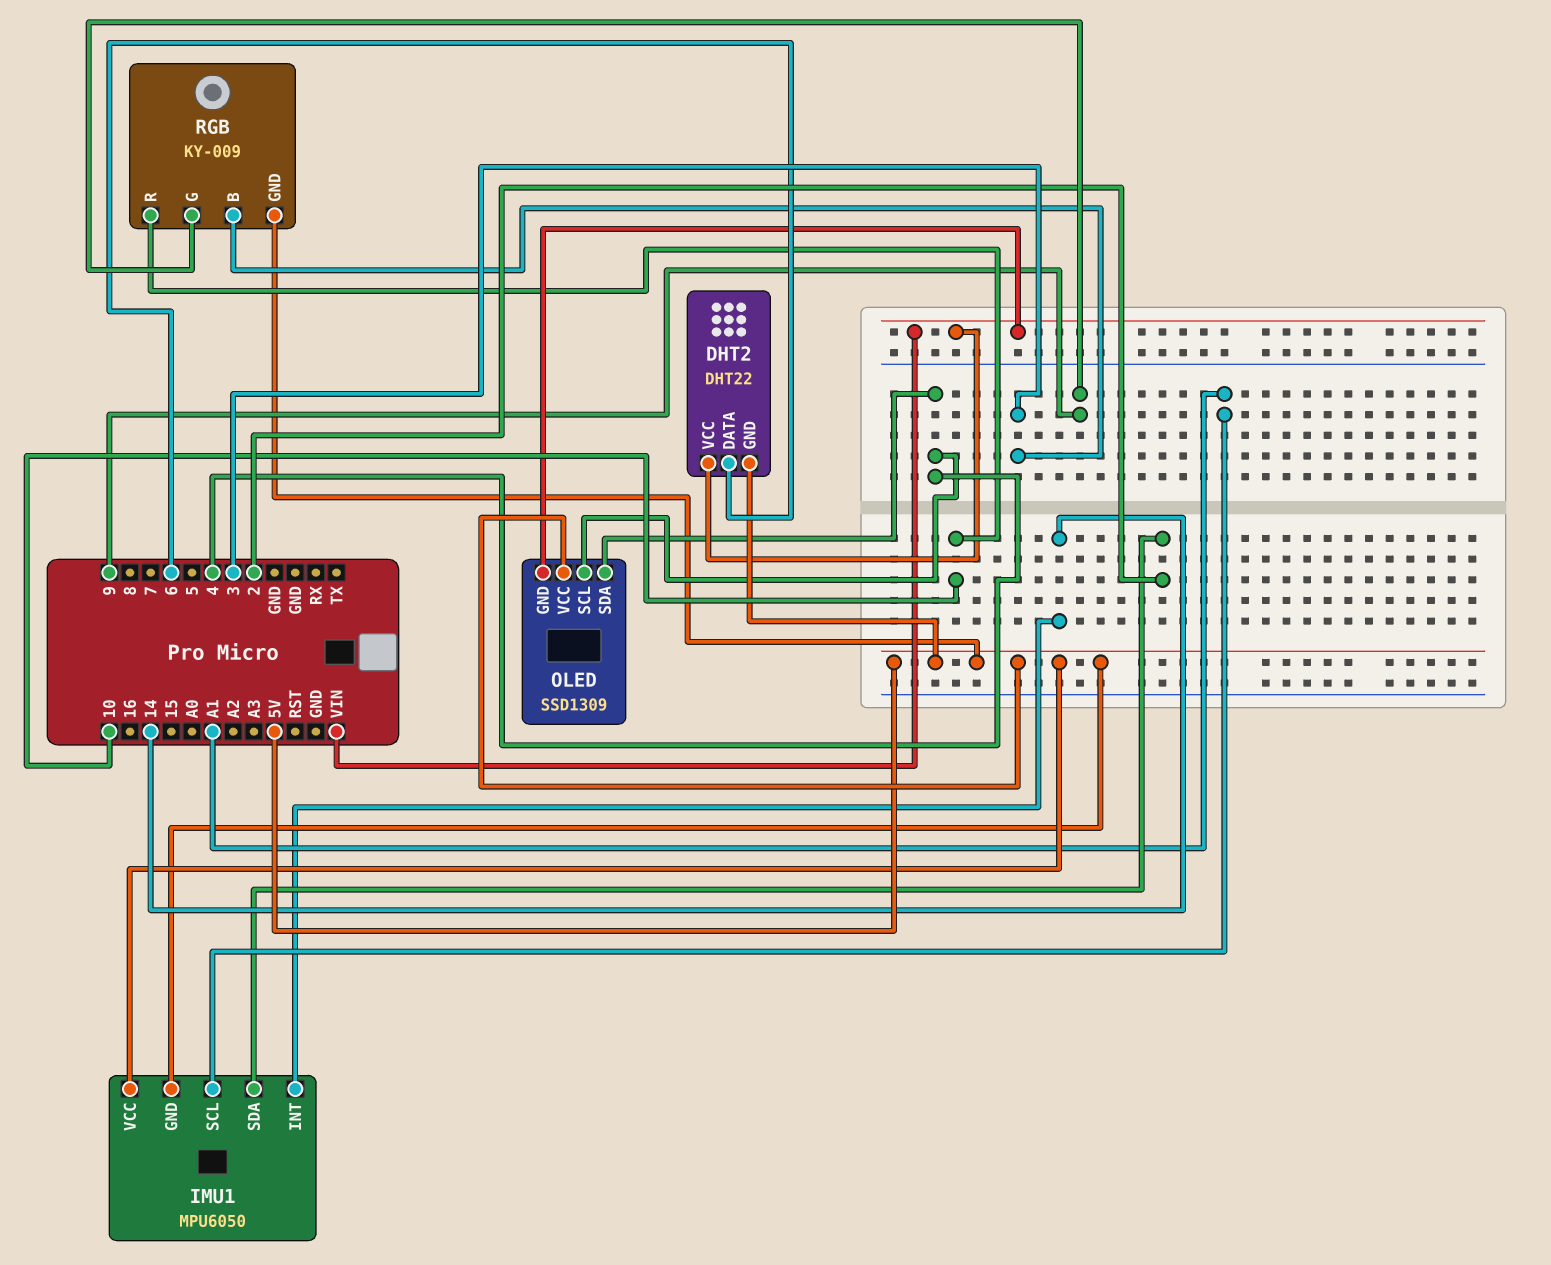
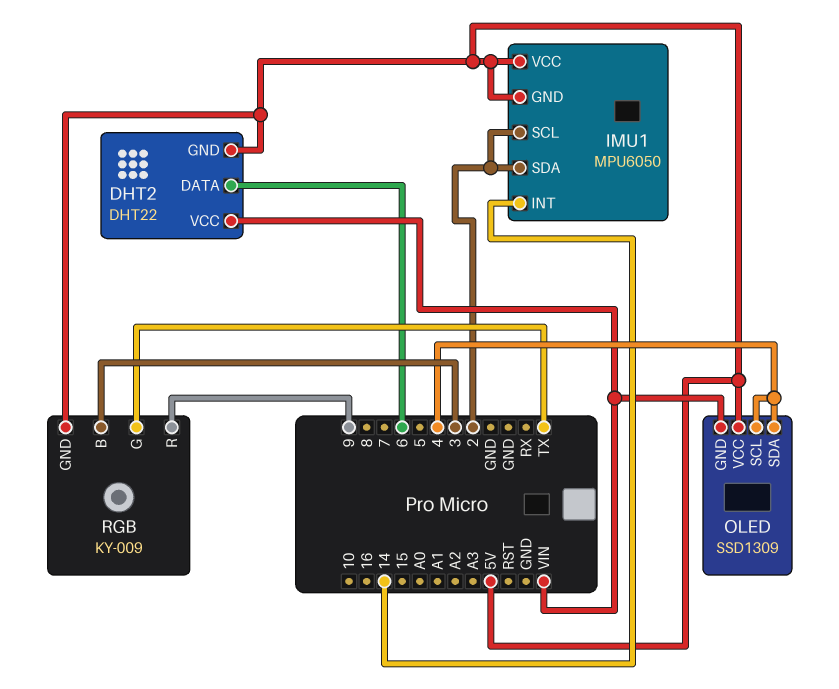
IMU1 pin SCL: A1 -> 2
RGB pin G: 9 -> TX
RGB pin R: 10 -> 9

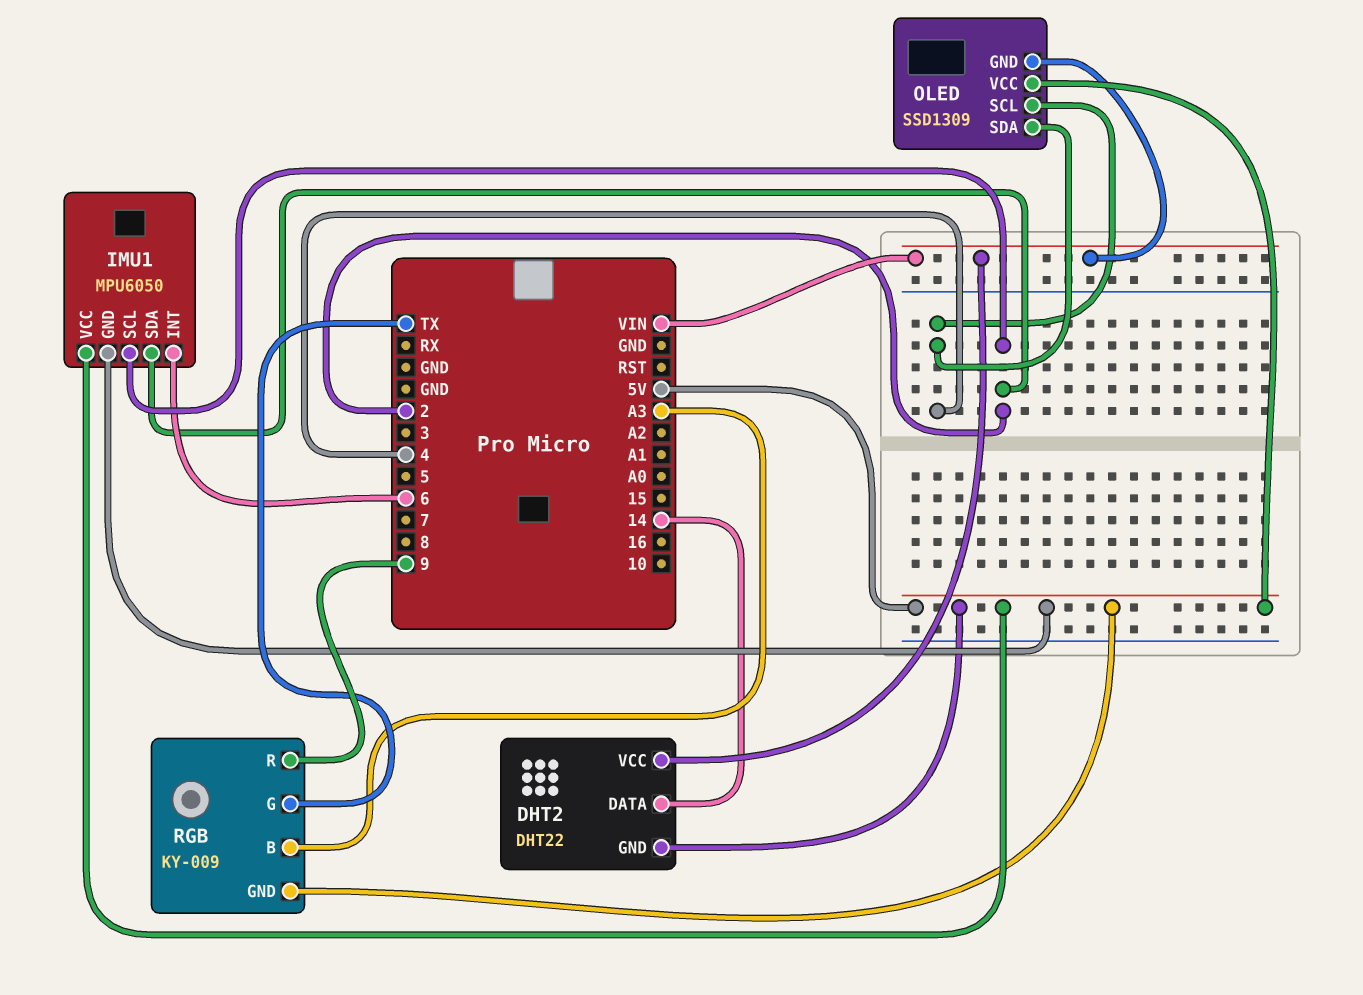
DHT2 pin DATA: 6 -> 14
IMU1 pin INT: 14 -> 6
RGB pin B: 3 -> A3

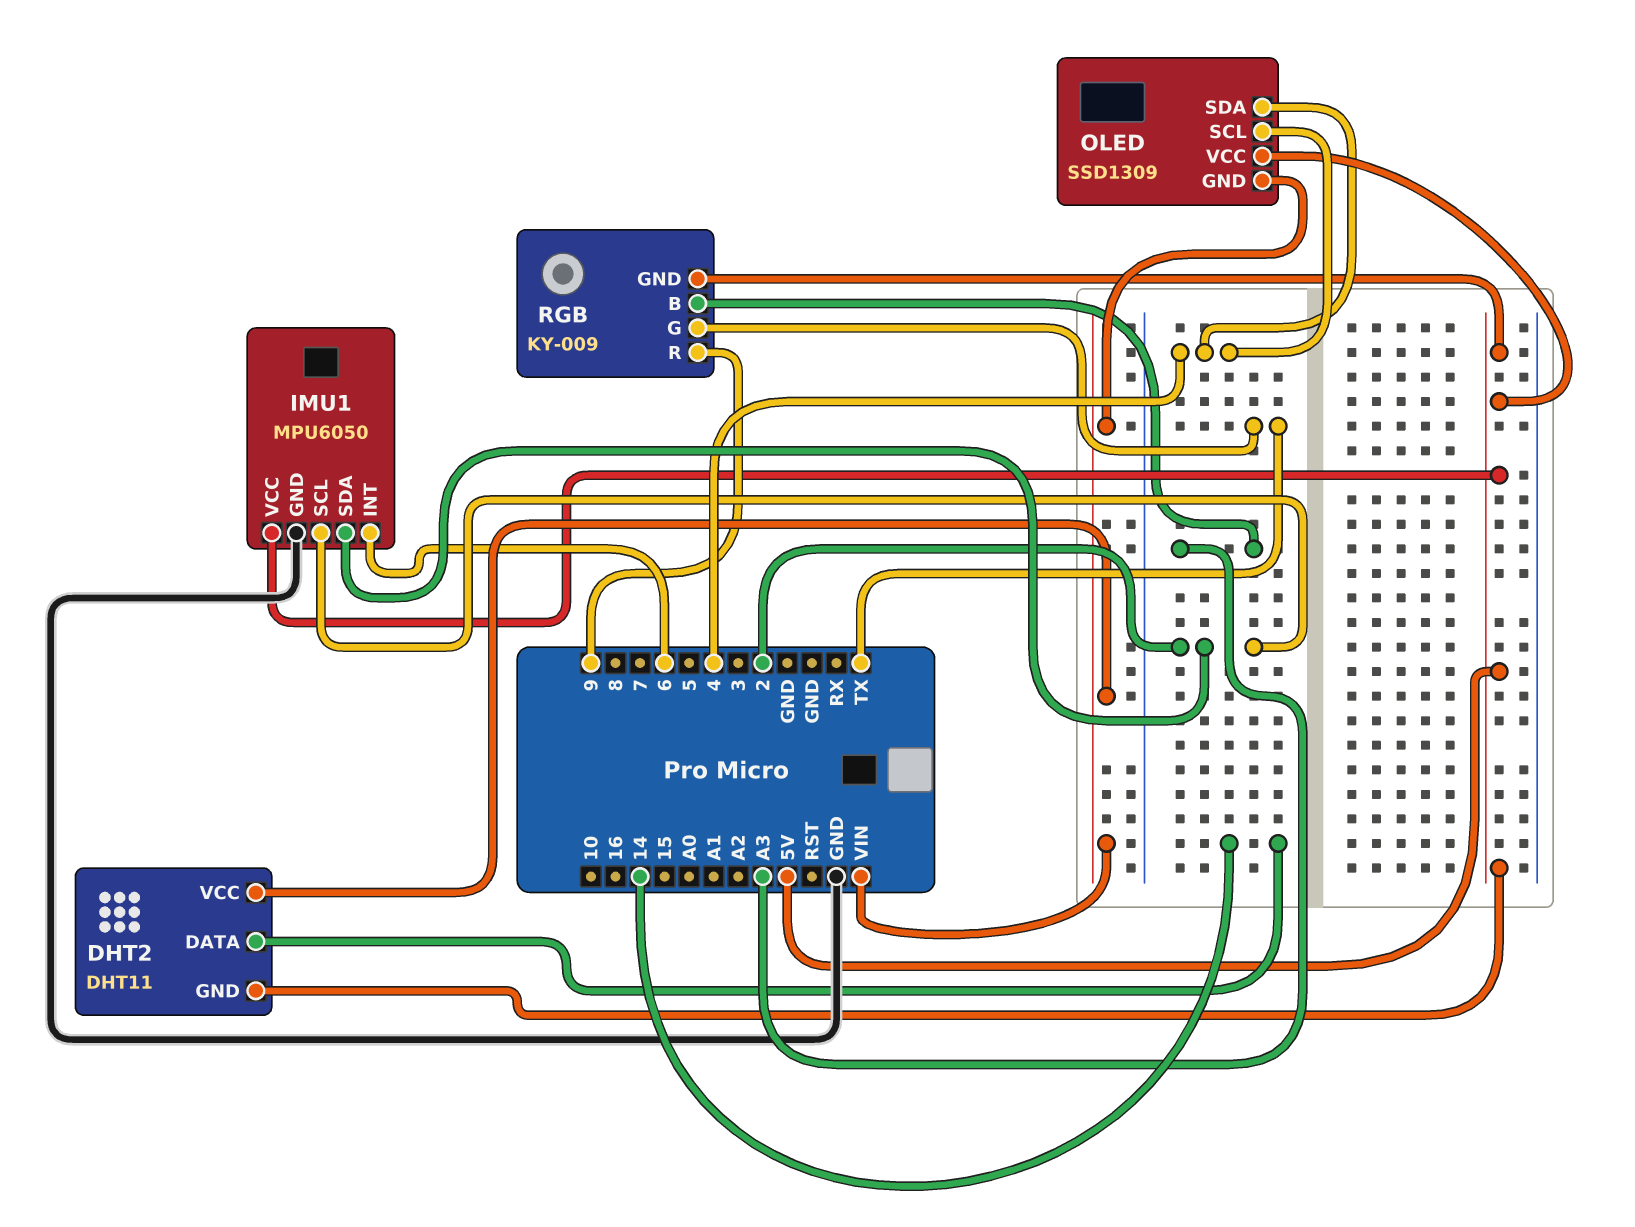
DHT2: DHT22 -> DHT11
IMU1 pin GND: 5V -> GND

